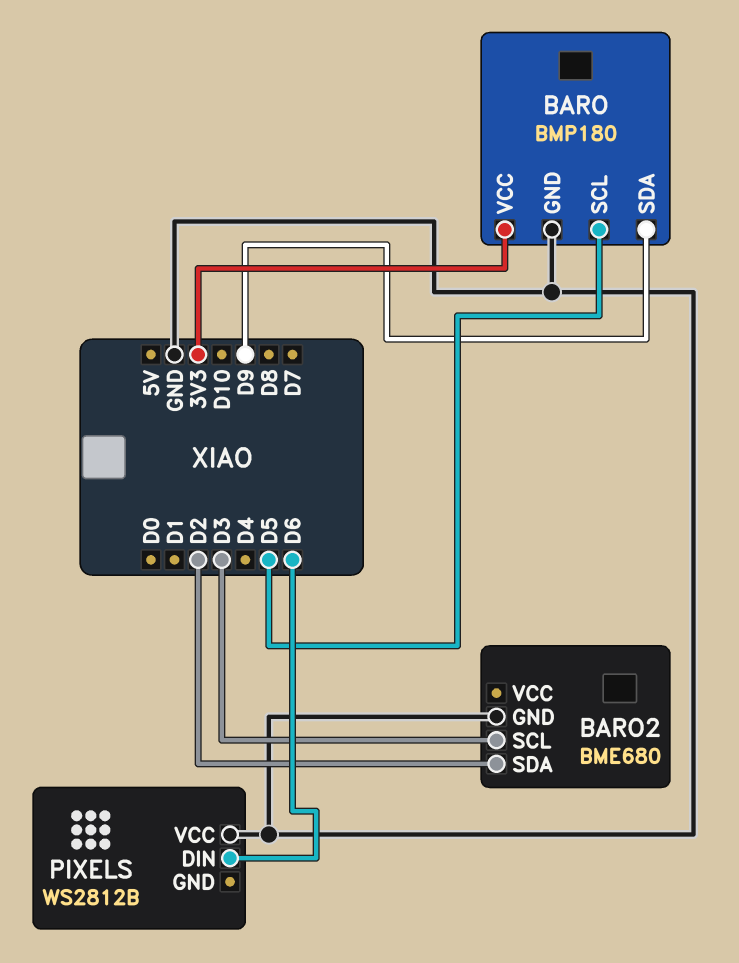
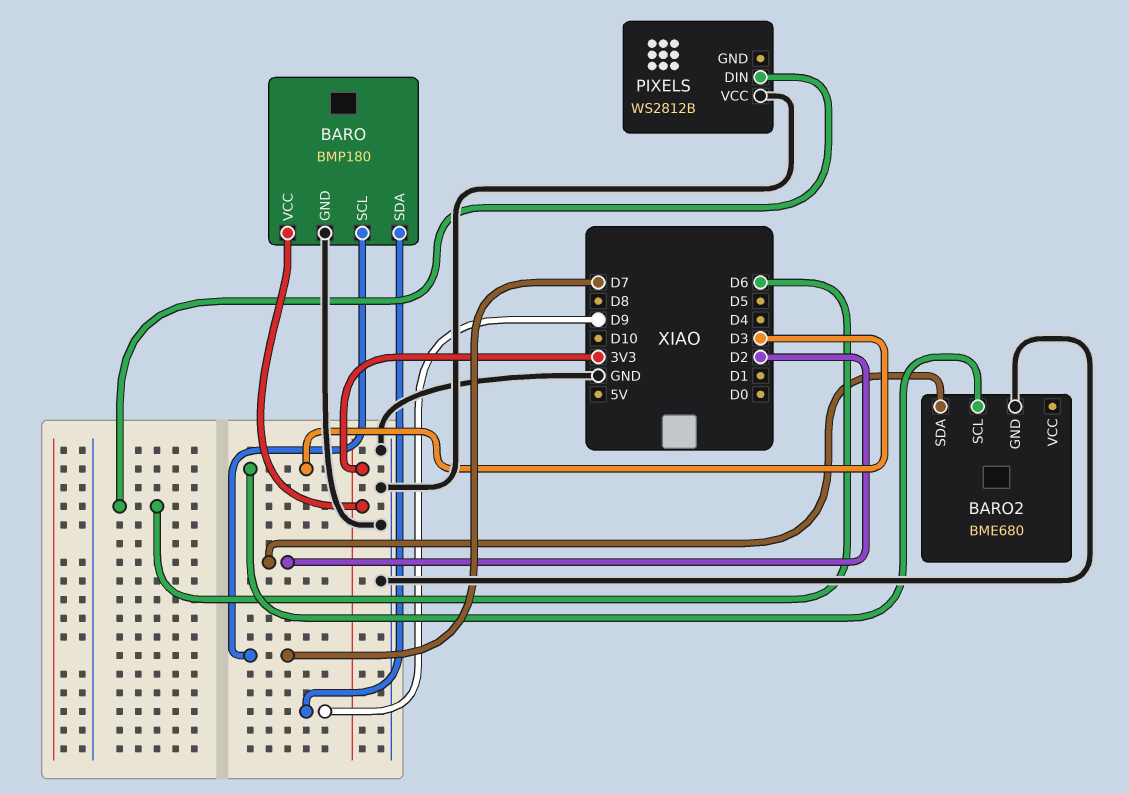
BARO pin SCL: D5 -> D7

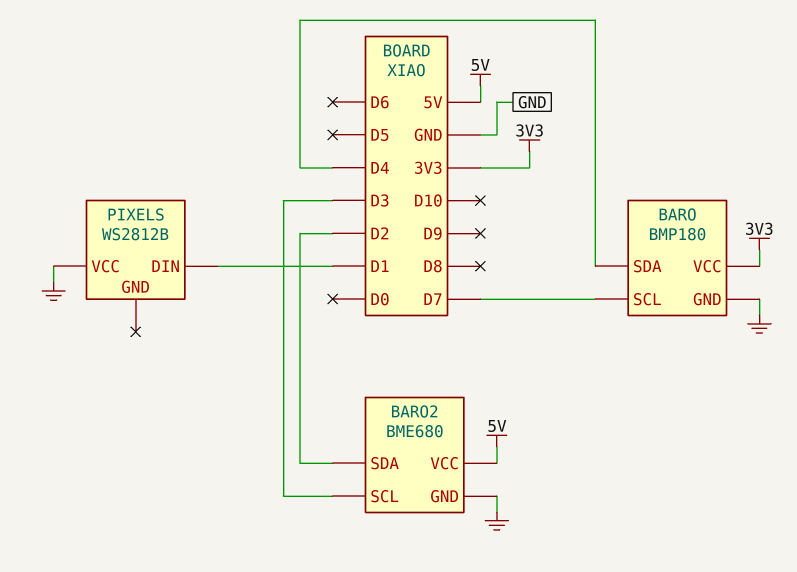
BARO pin SDA: D9 -> D4
BARO2 pin VCC: none -> 5V
PIXELS pin DIN: D6 -> D1

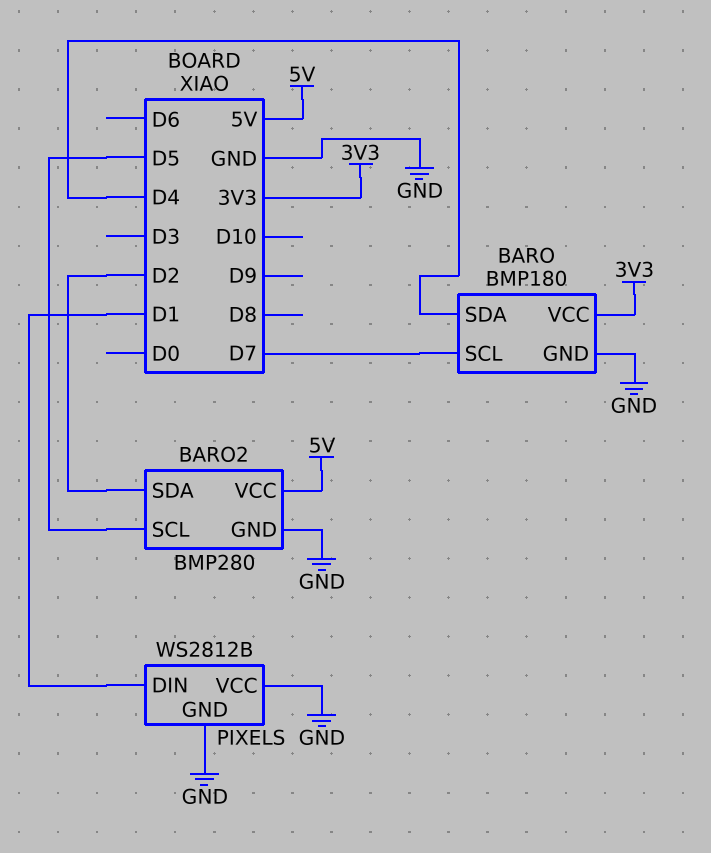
BARO2: BME680 -> BMP280
BARO2 pin SCL: D3 -> D5
PIXELS pin GND: none -> GND

